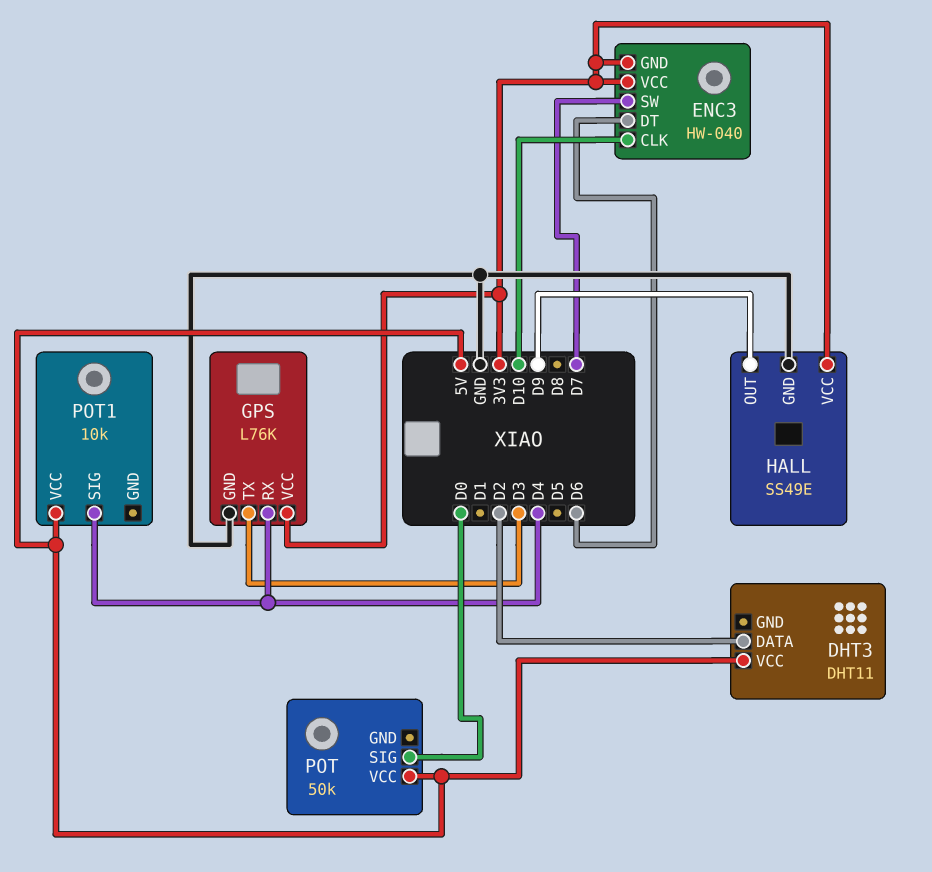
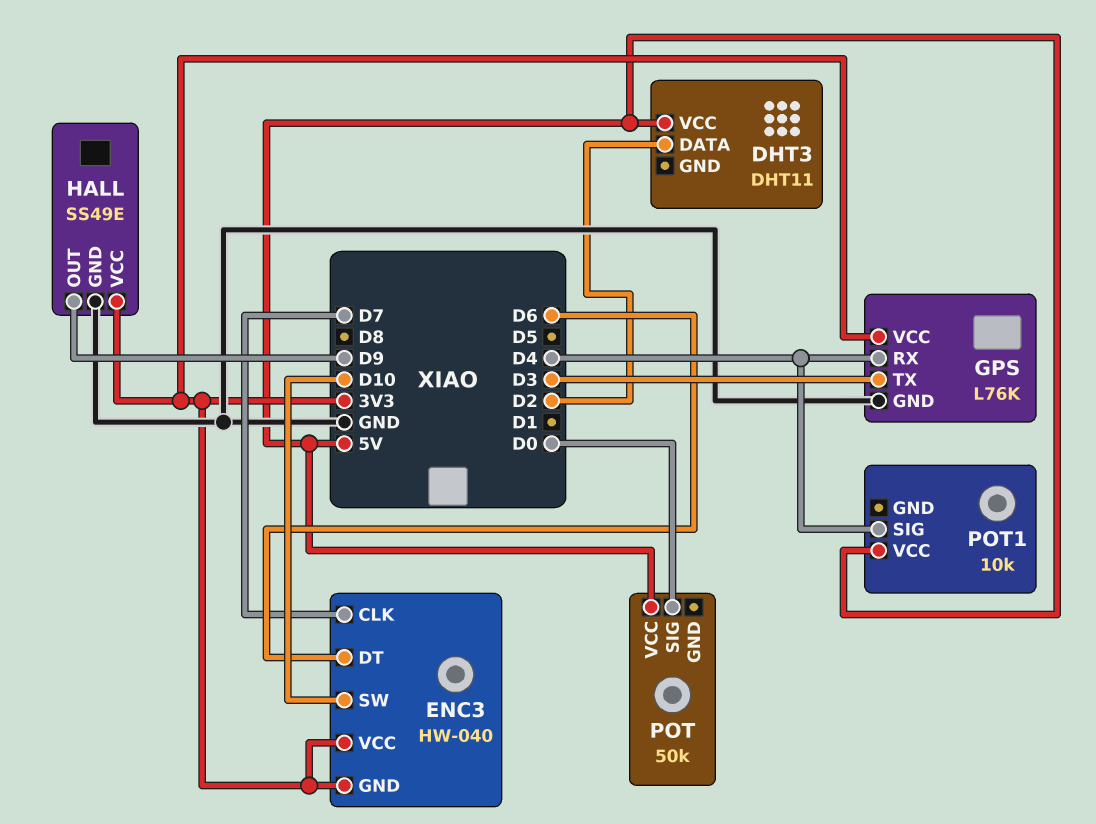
ENC3 pin CLK: D10 -> D7
ENC3 pin SW: D7 -> D10

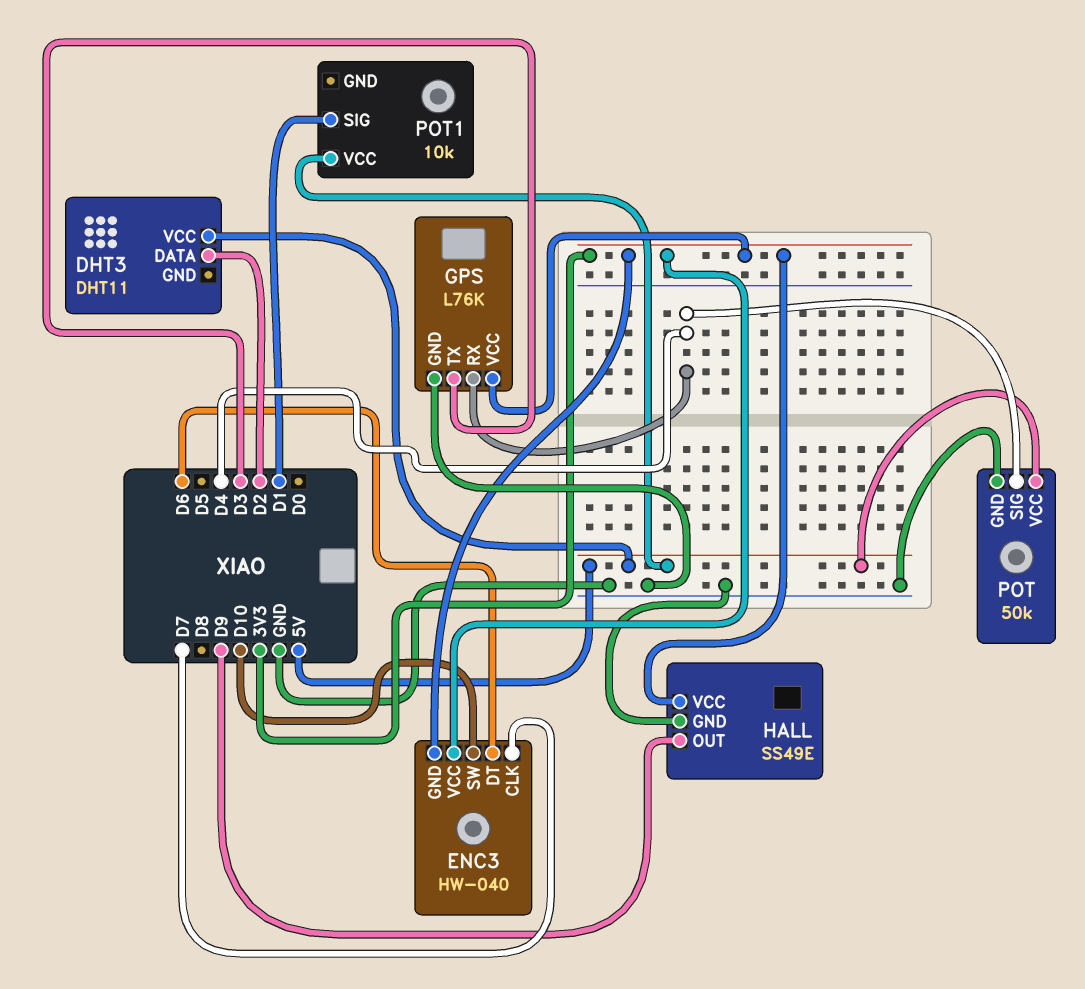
POT pin GND: none -> GND
POT pin SIG: D0 -> D4
POT1 pin SIG: D4 -> D1

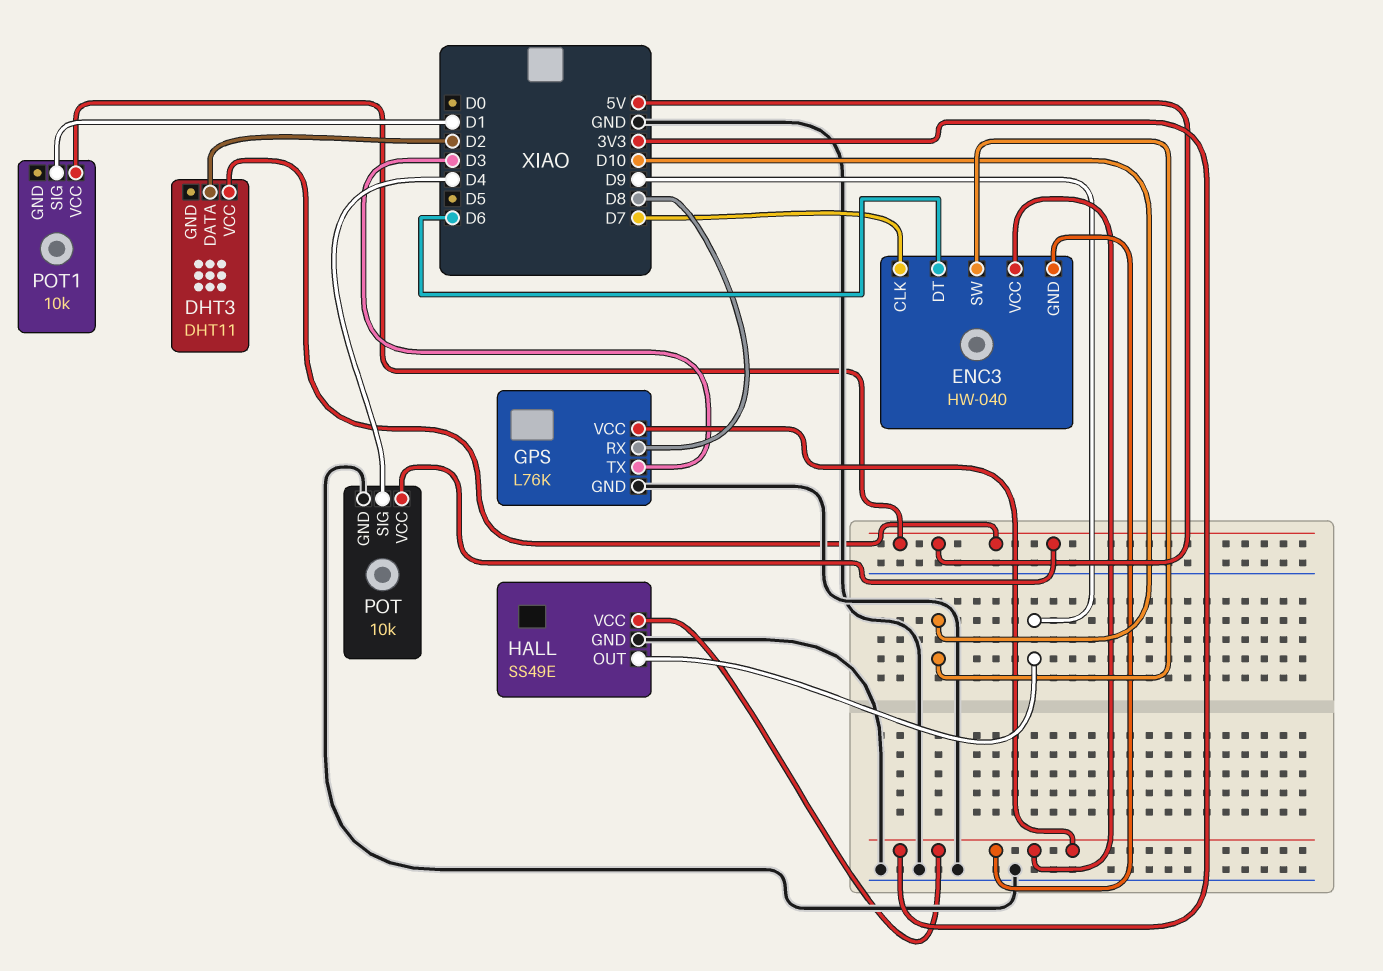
GPS pin RX: D4 -> D8
POT: 50k -> 10k

